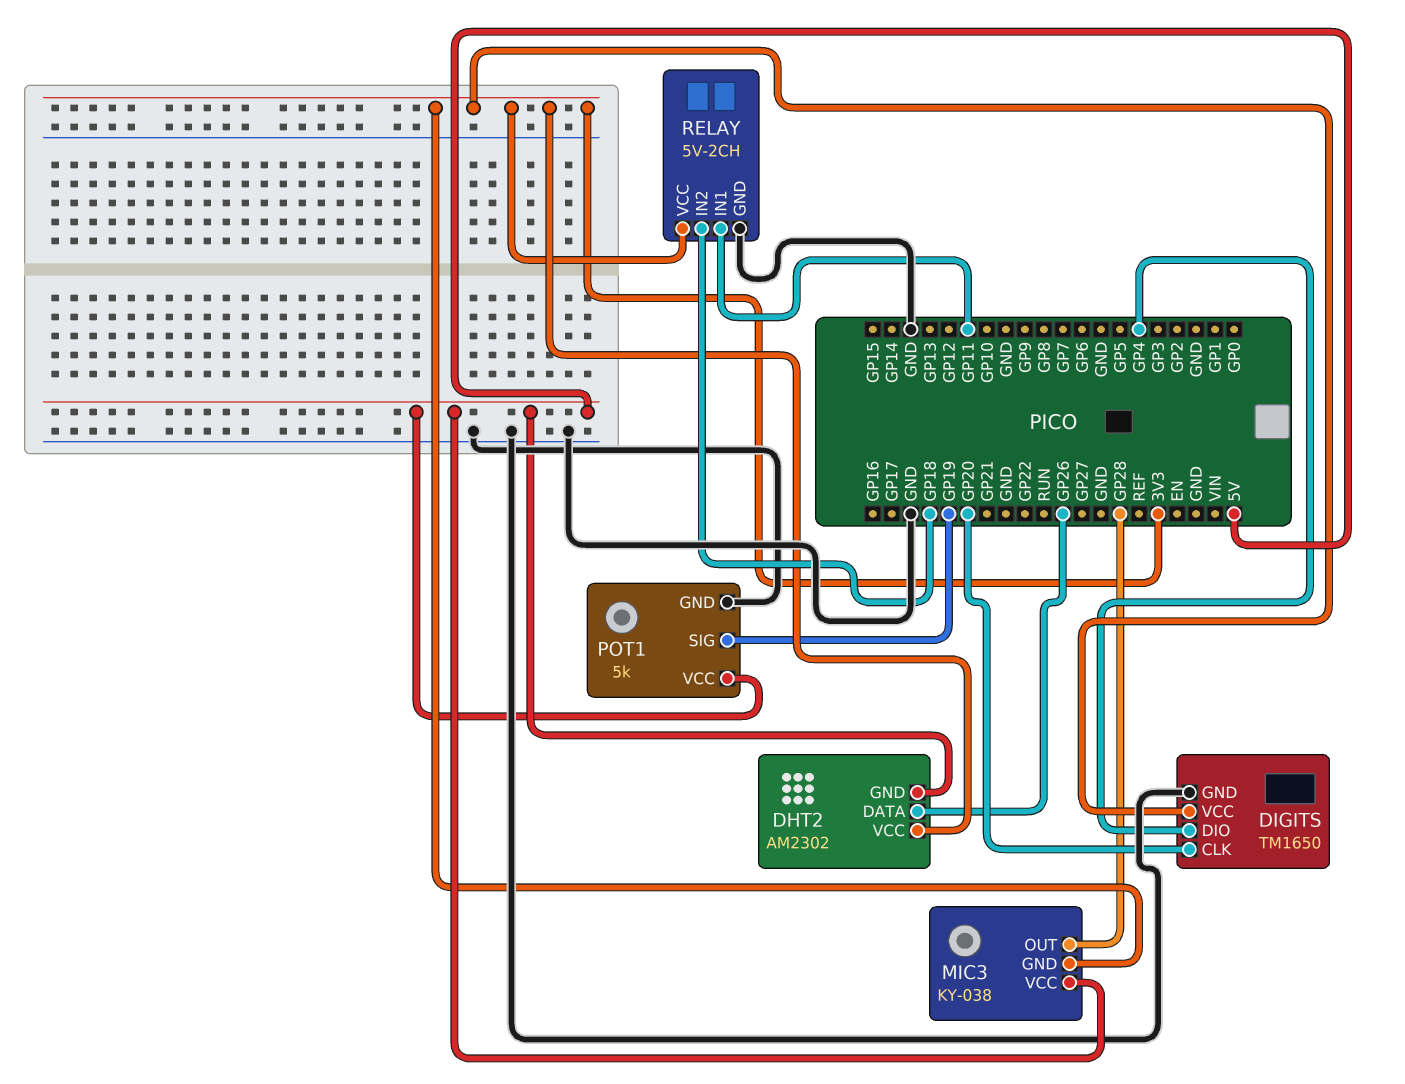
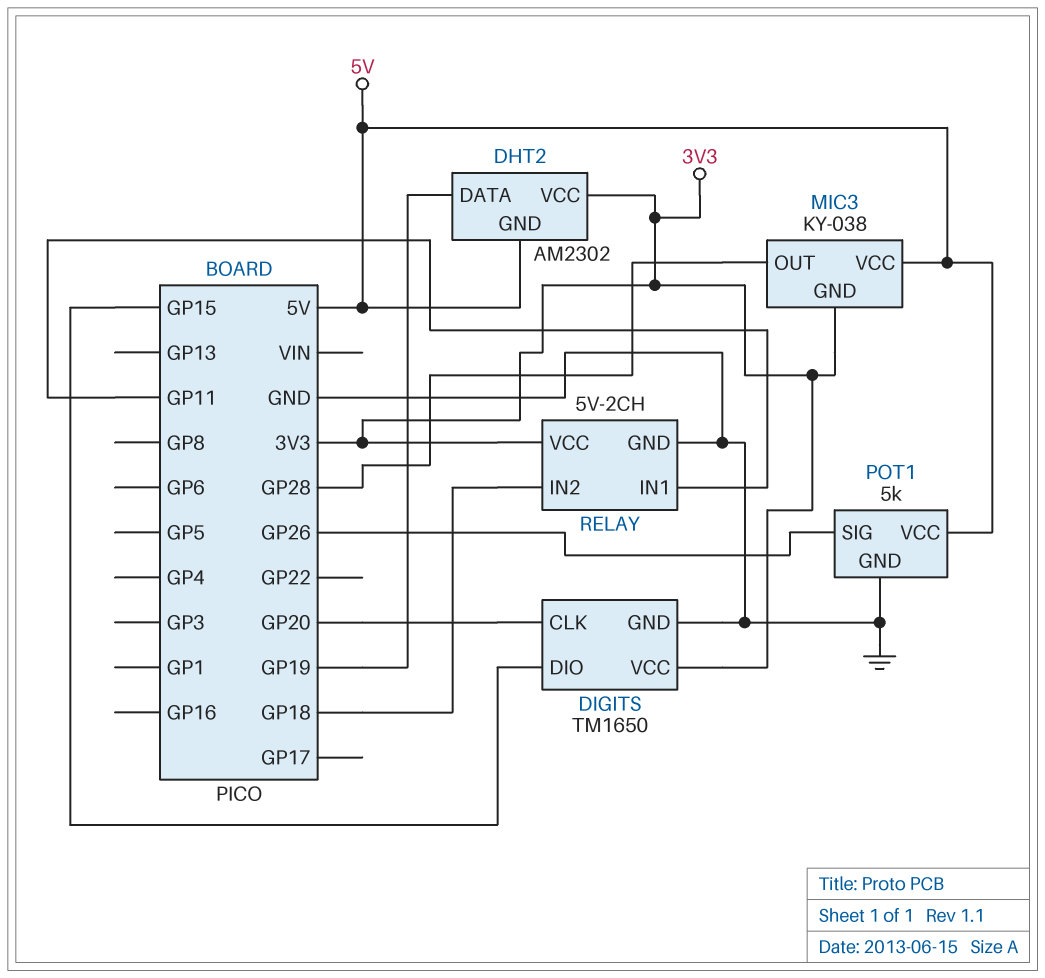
DHT2 pin DATA: GP26 -> GP19
DIGITS pin DIO: GP4 -> GP15
POT1 pin SIG: GP19 -> GP26

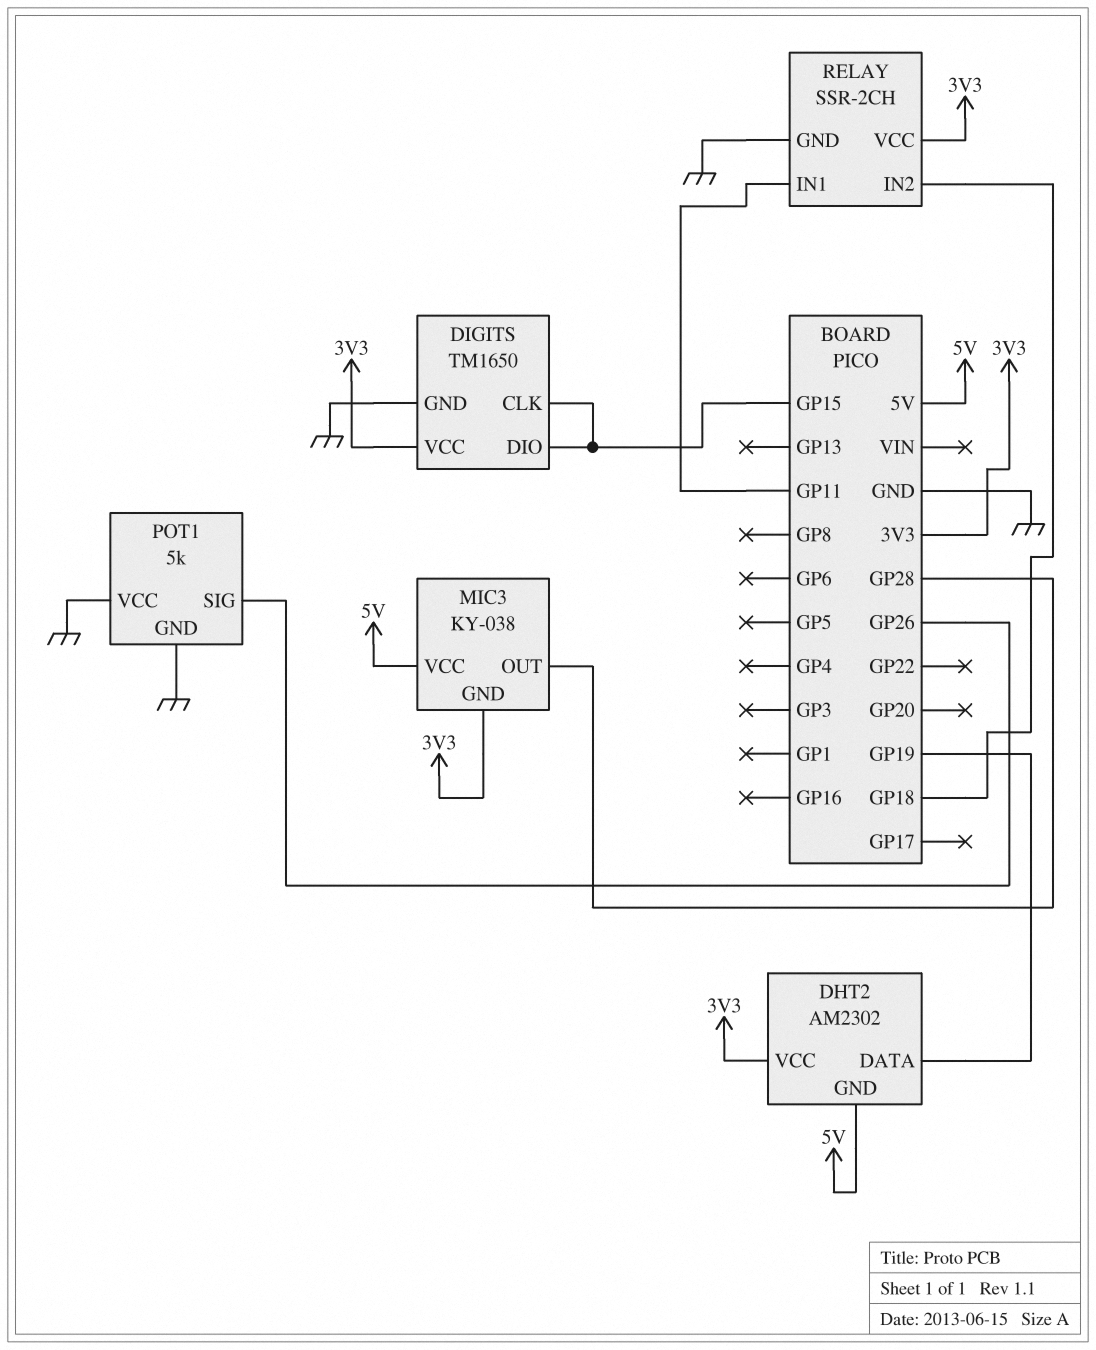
DIGITS pin CLK: GP20 -> GP15
POT1 pin VCC: 5V -> GND
RELAY: 5V-2CH -> SSR-2CH

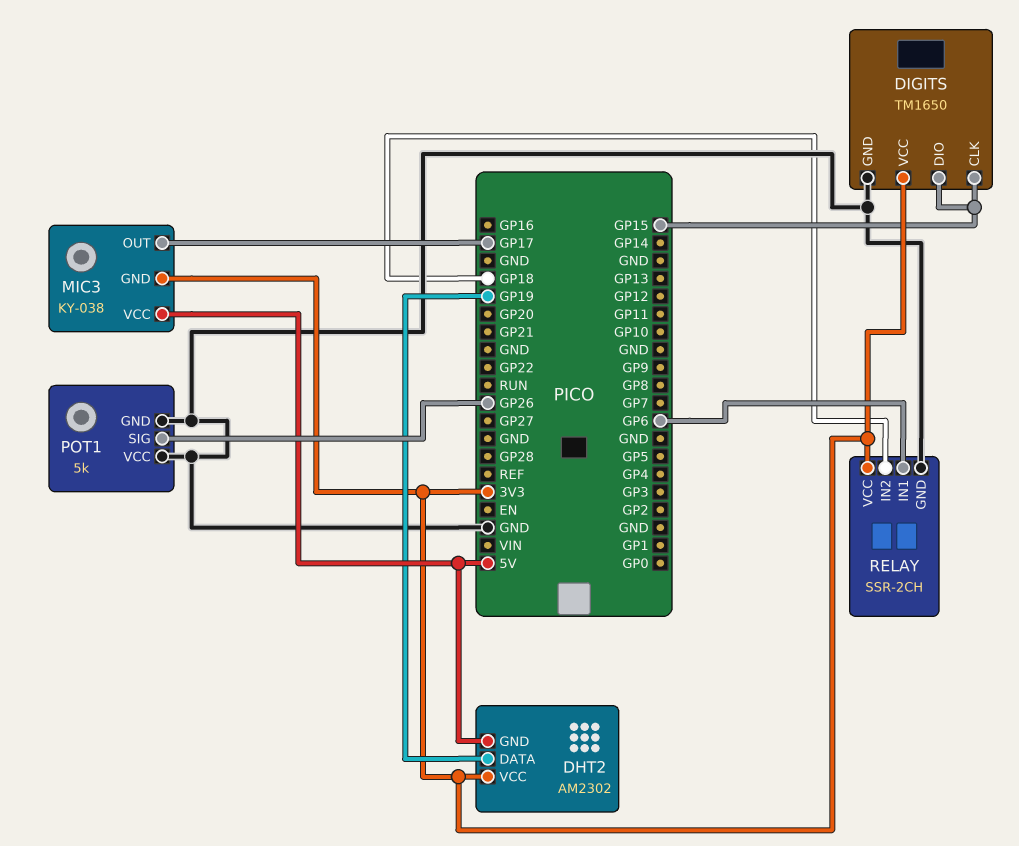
MIC3 pin OUT: GP28 -> GP17
RELAY pin IN1: GP11 -> GP6

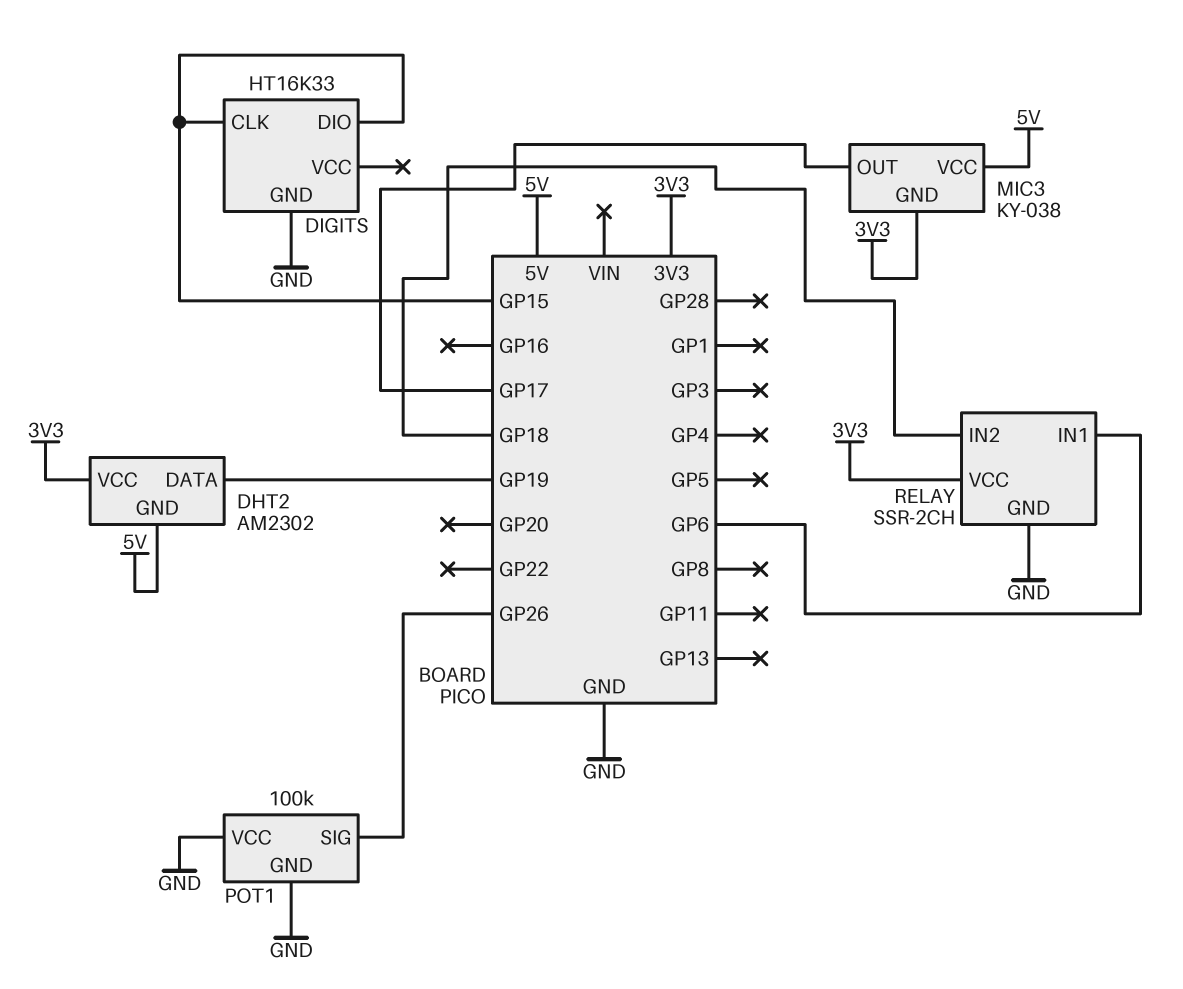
DIGITS: TM1650 -> HT16K33
DIGITS pin VCC: 3V3 -> none
POT1: 5k -> 100k

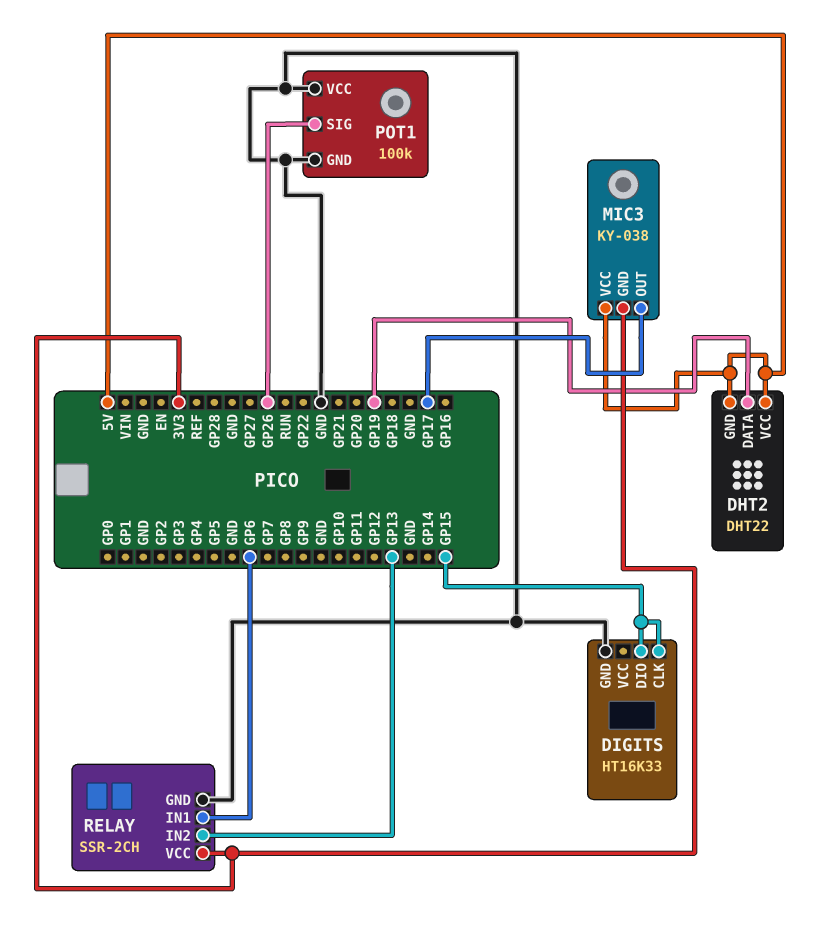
DHT2: AM2302 -> DHT22
DHT2 pin VCC: 3V3 -> 5V
RELAY pin IN2: GP18 -> GP13

